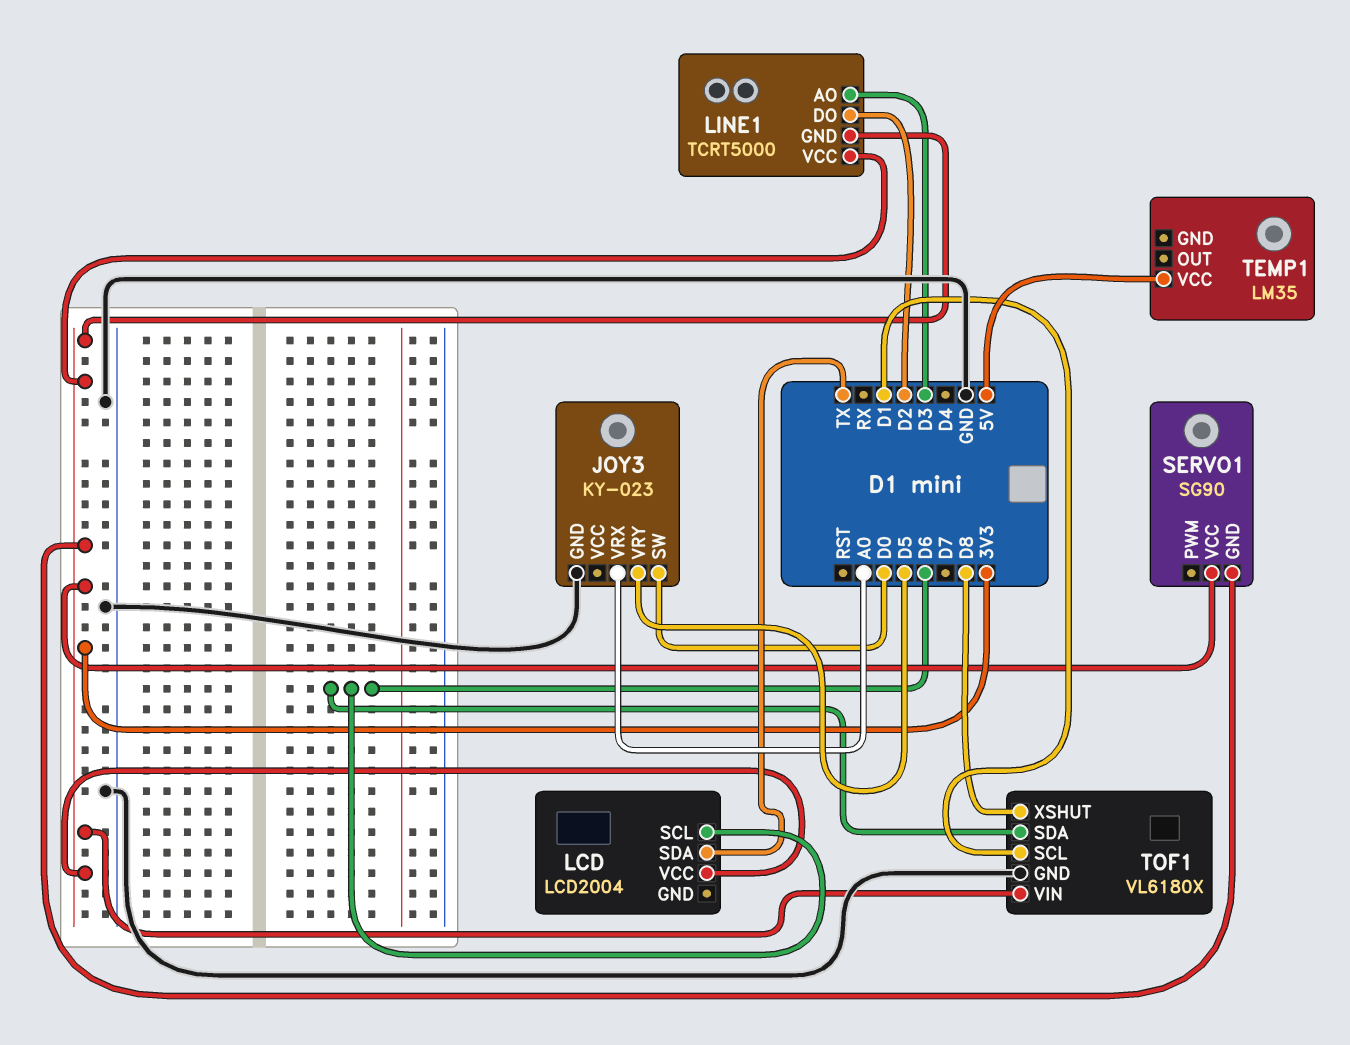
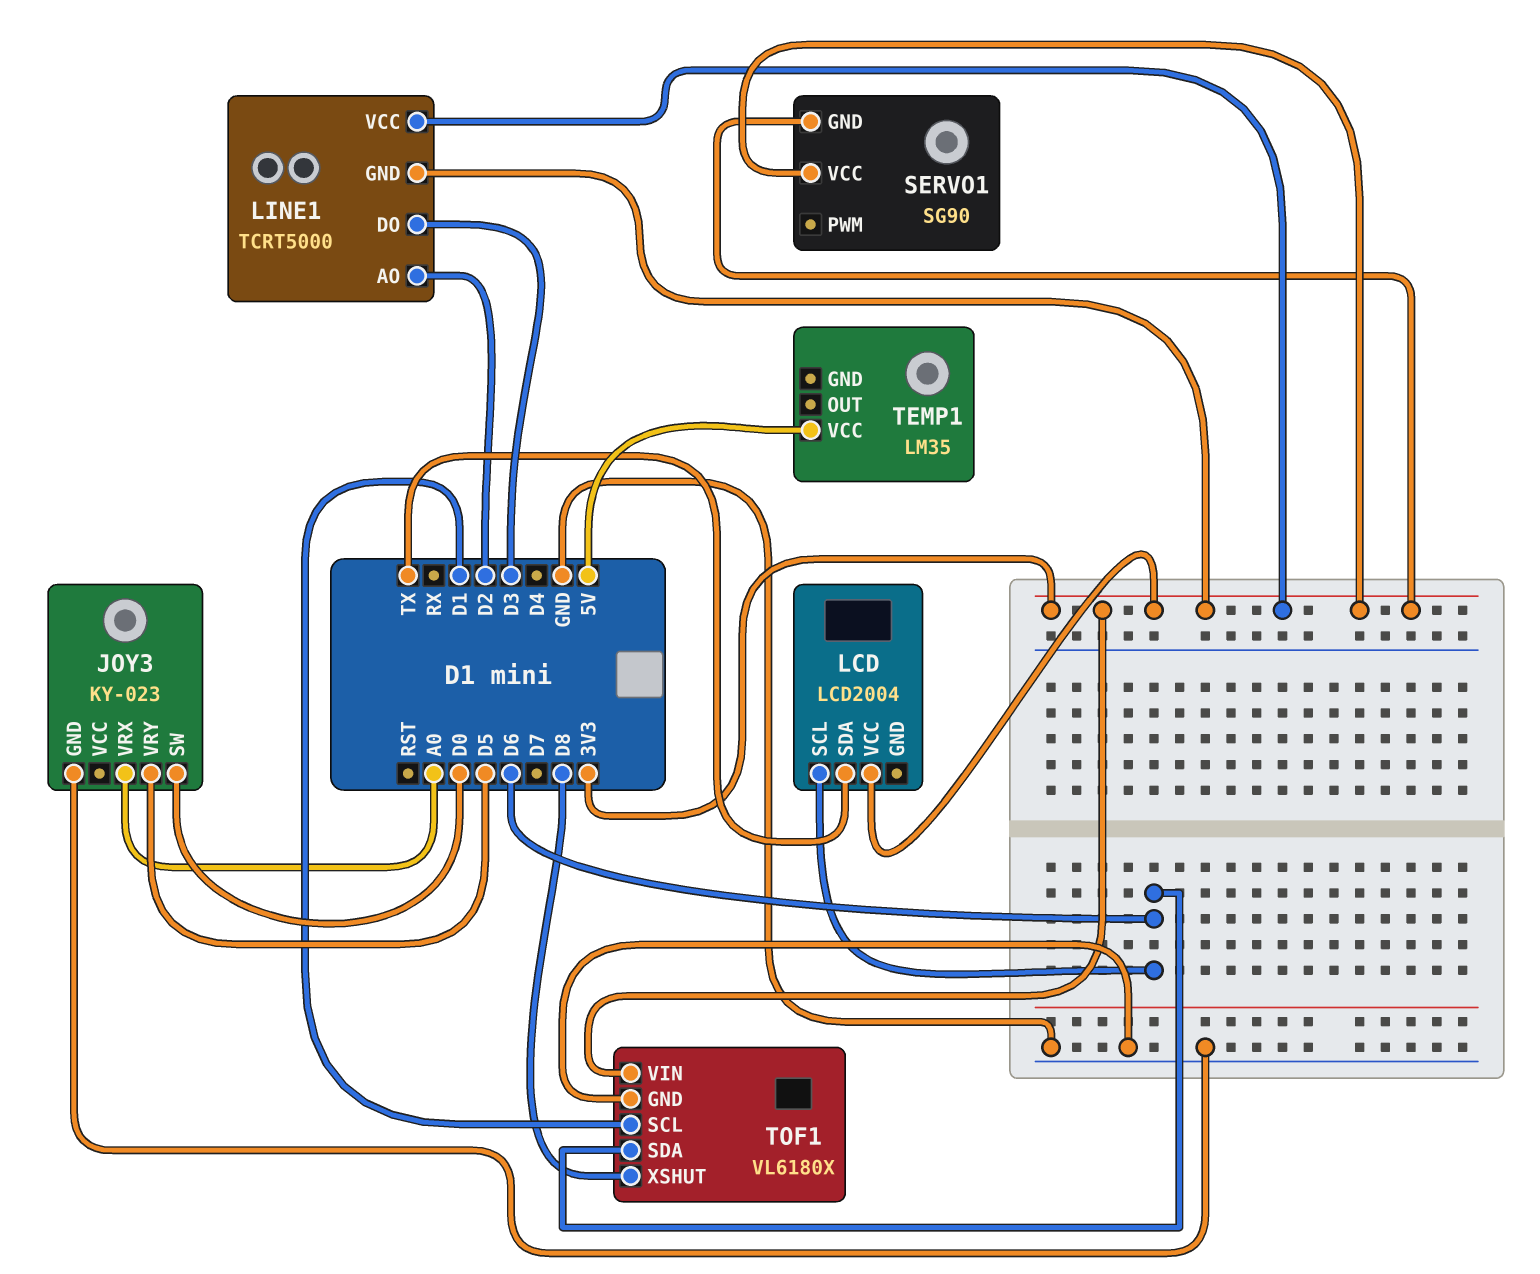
LINE1 pin AO: D3 -> D2
LINE1 pin DO: D2 -> D3

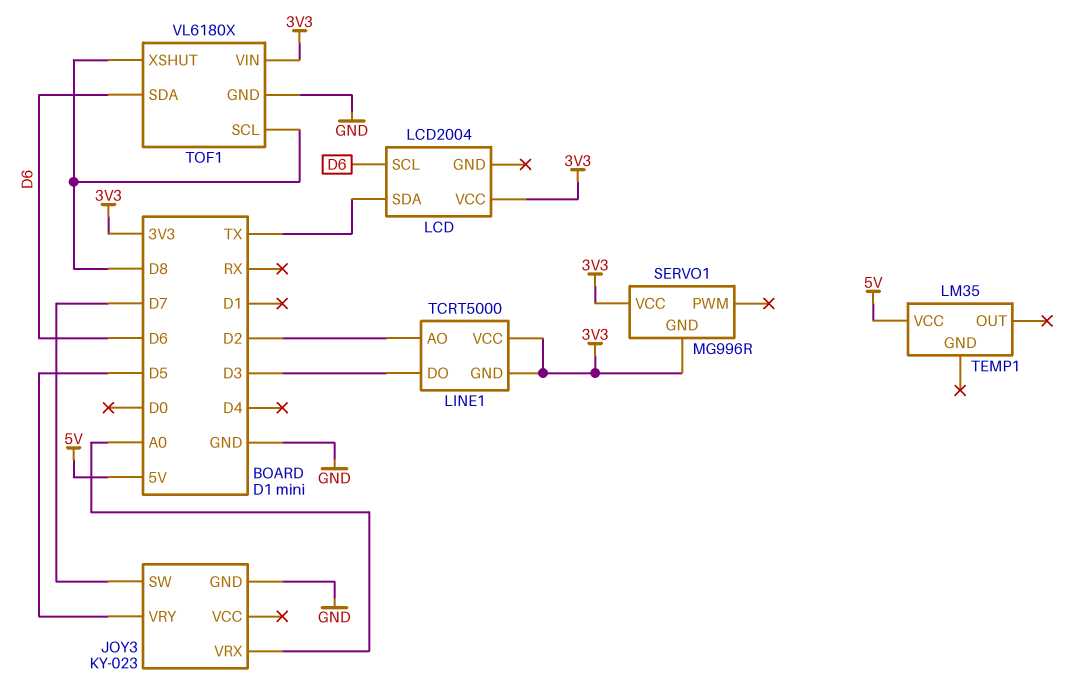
JOY3 pin SW: D0 -> D7
SERVO1: SG90 -> MG996R
TOF1 pin SCL: D1 -> D8

